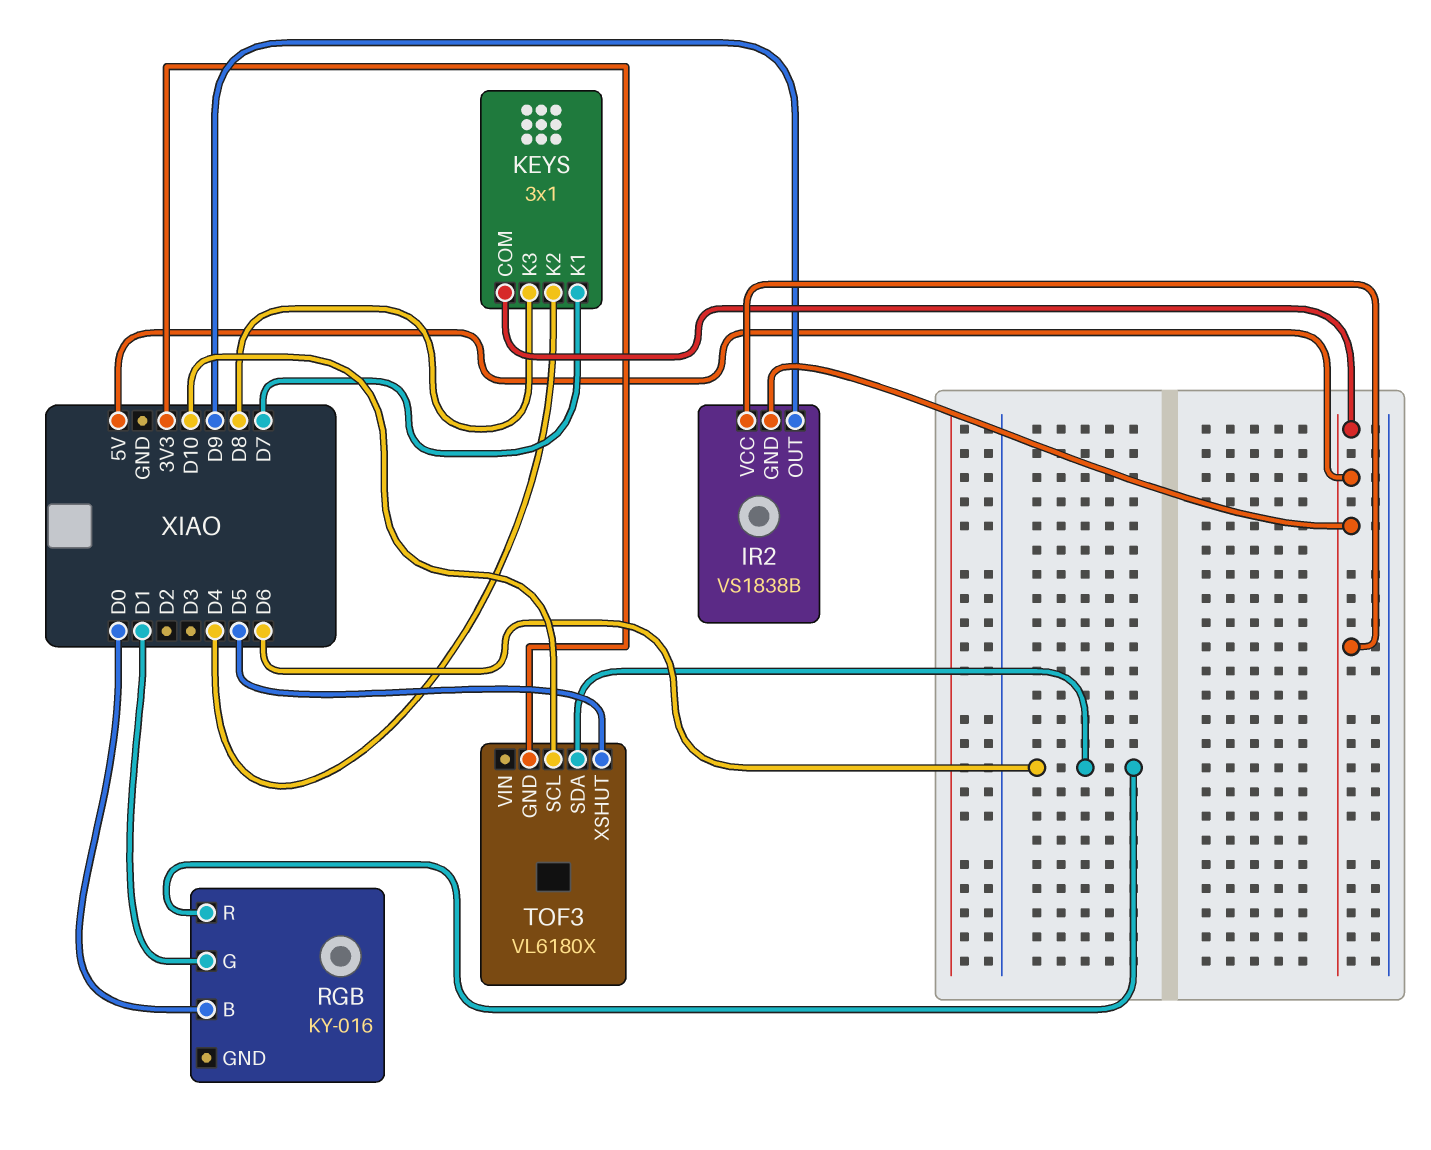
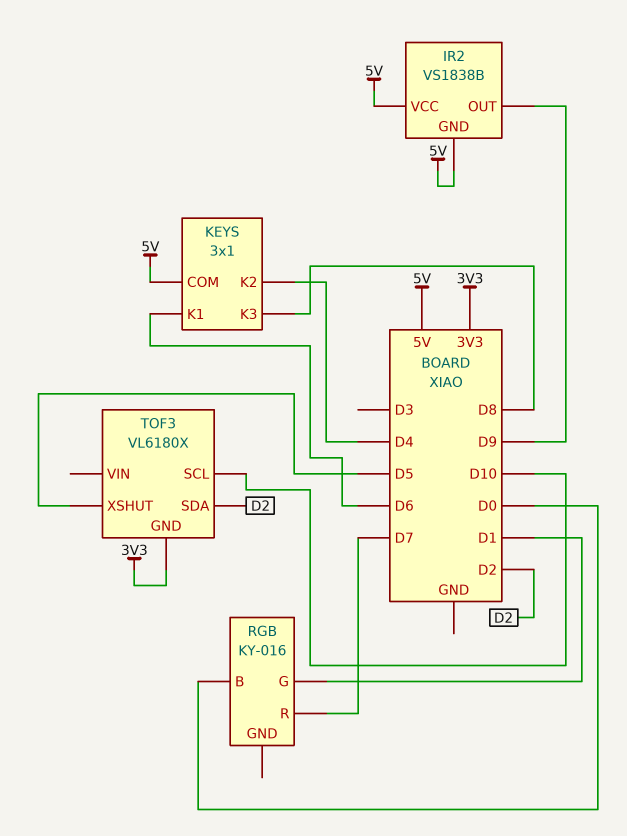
KEYS pin K1: D7 -> D6
RGB pin R: D6 -> D7
TOF3 pin SDA: D6 -> D2

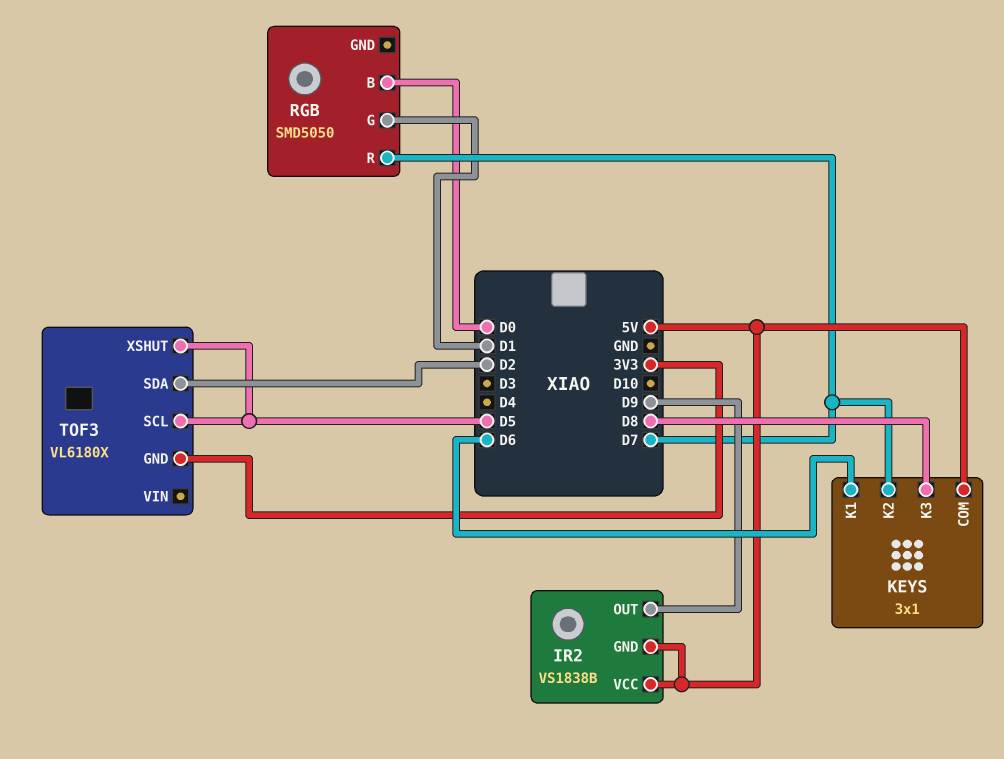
KEYS pin K2: D4 -> D7
RGB: KY-016 -> SMD5050
TOF3 pin SCL: D10 -> D5

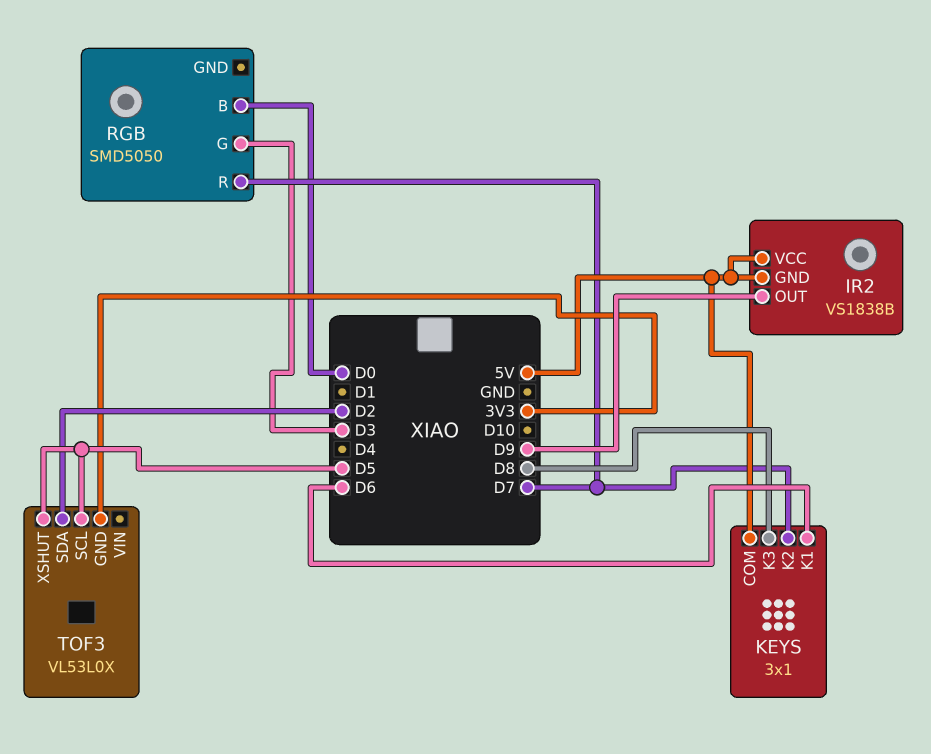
RGB pin G: D1 -> D3
TOF3: VL6180X -> VL53L0X

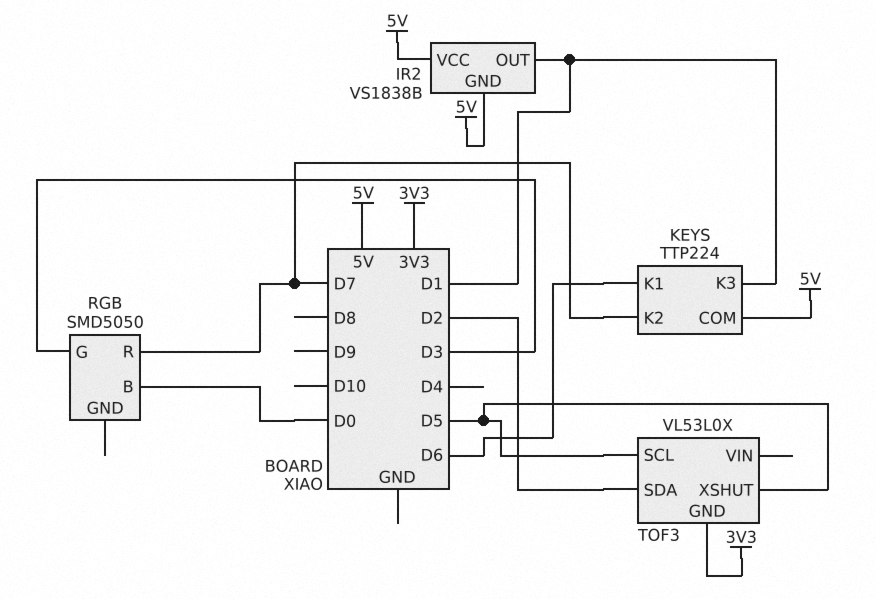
IR2 pin OUT: D9 -> D1
KEYS: 3x1 -> TTP224
KEYS pin K3: D8 -> D1

